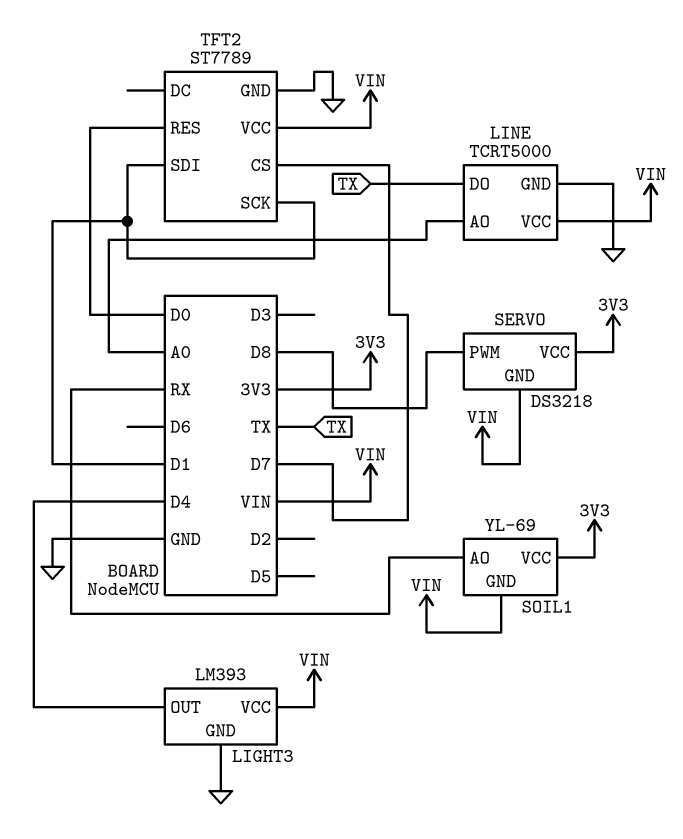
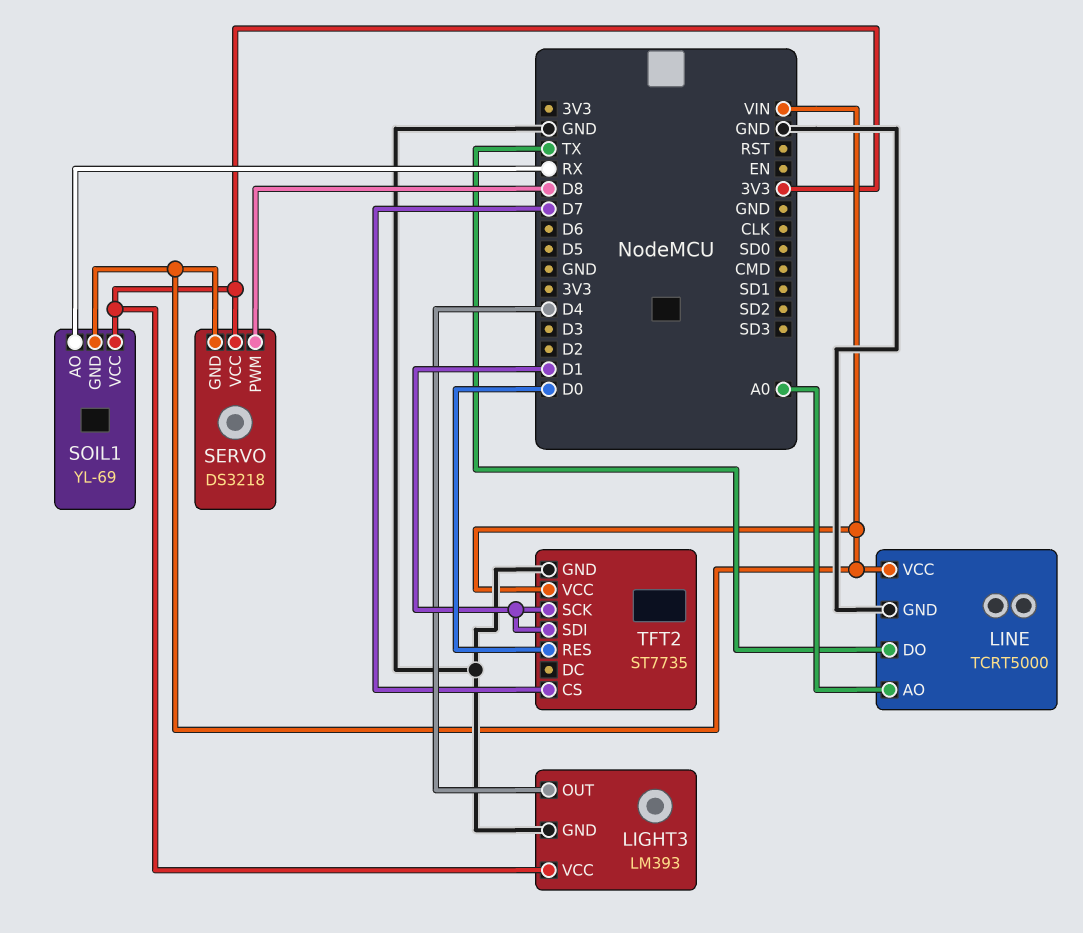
LIGHT3 pin VCC: VIN -> 3V3
TFT2: ST7789 -> ST7735

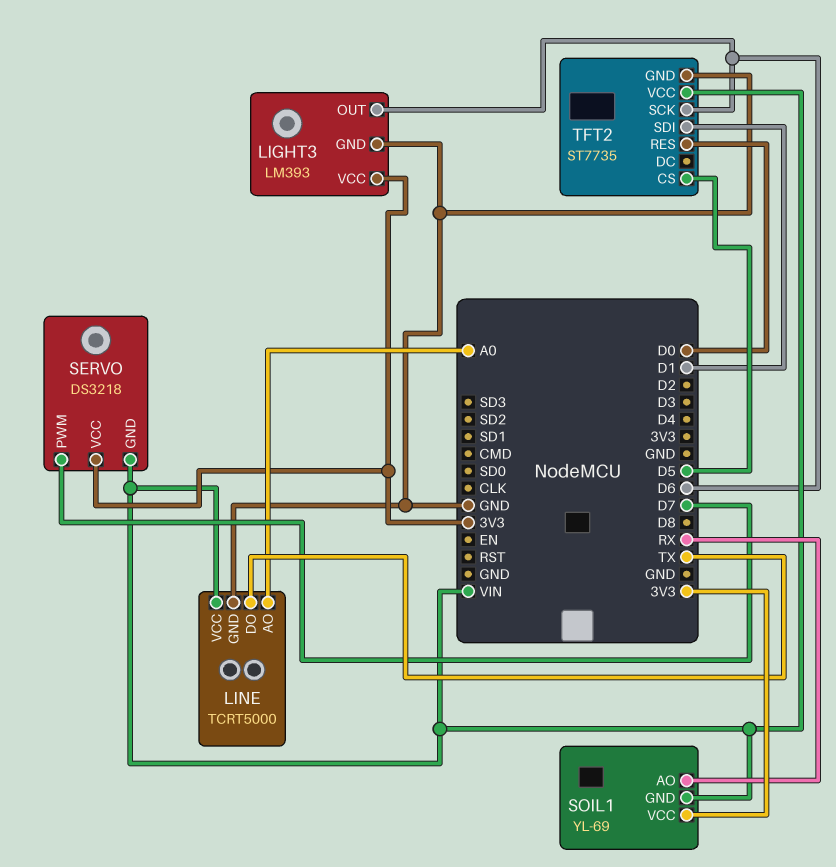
LIGHT3 pin OUT: D4 -> D6
SERVO pin PWM: D8 -> D7
TFT2 pin CS: D7 -> D5
TFT2 pin SCK: D1 -> D6

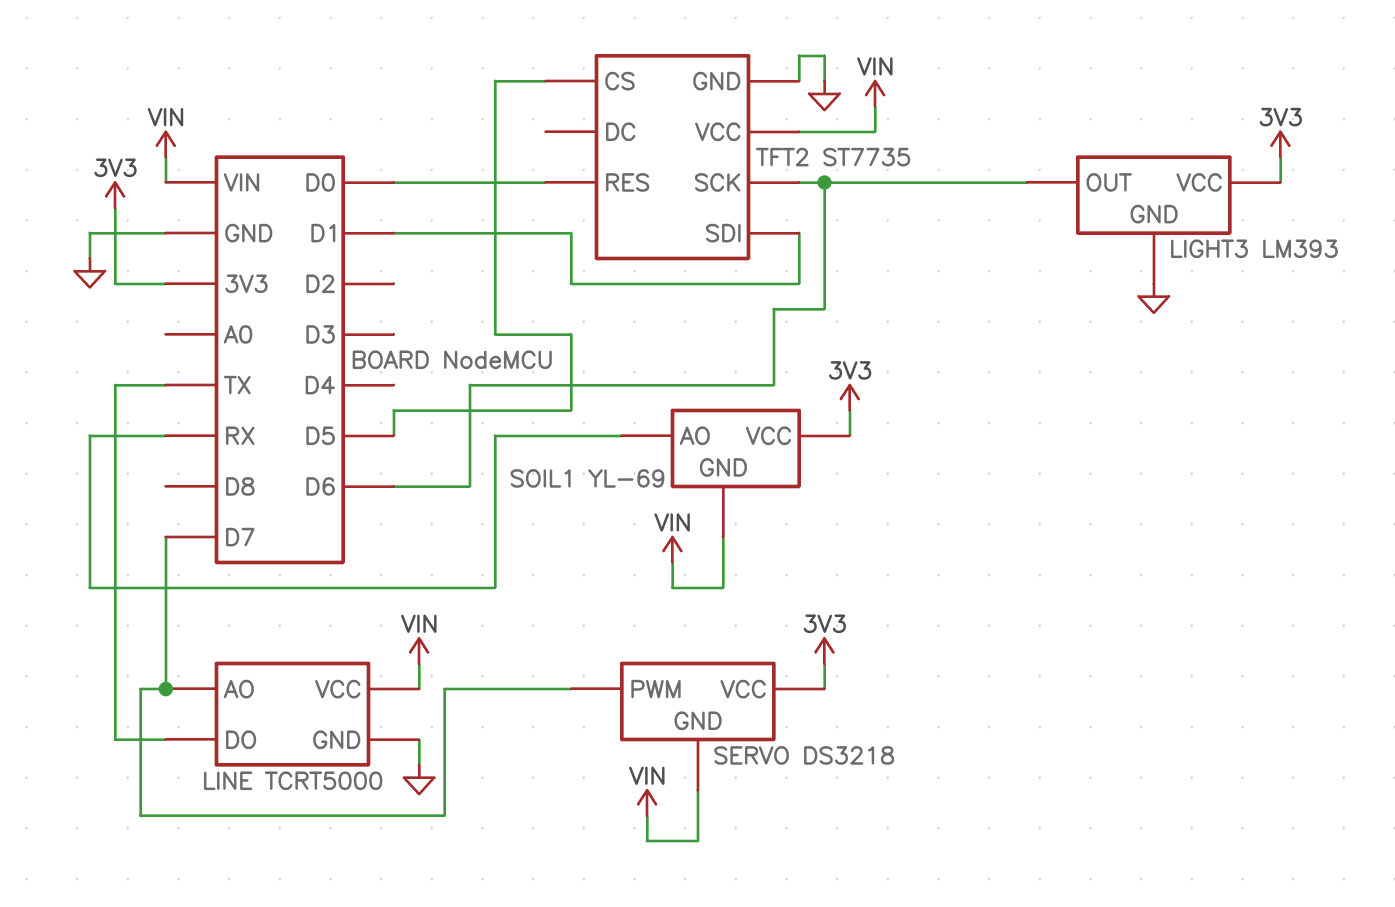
LINE pin AO: A0 -> D7

